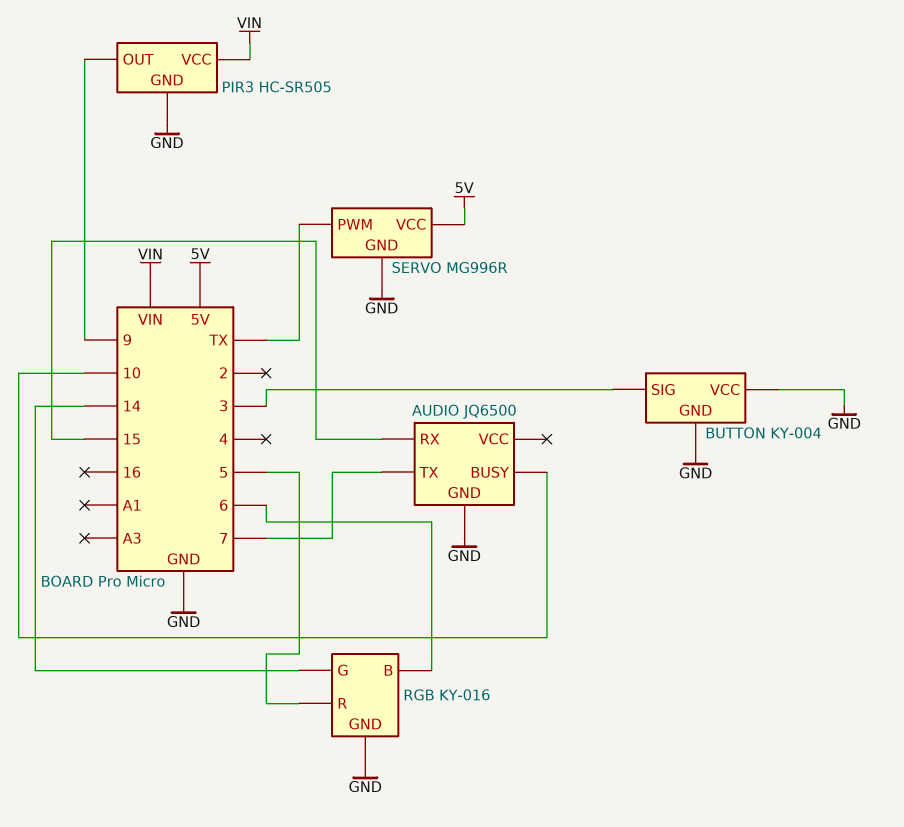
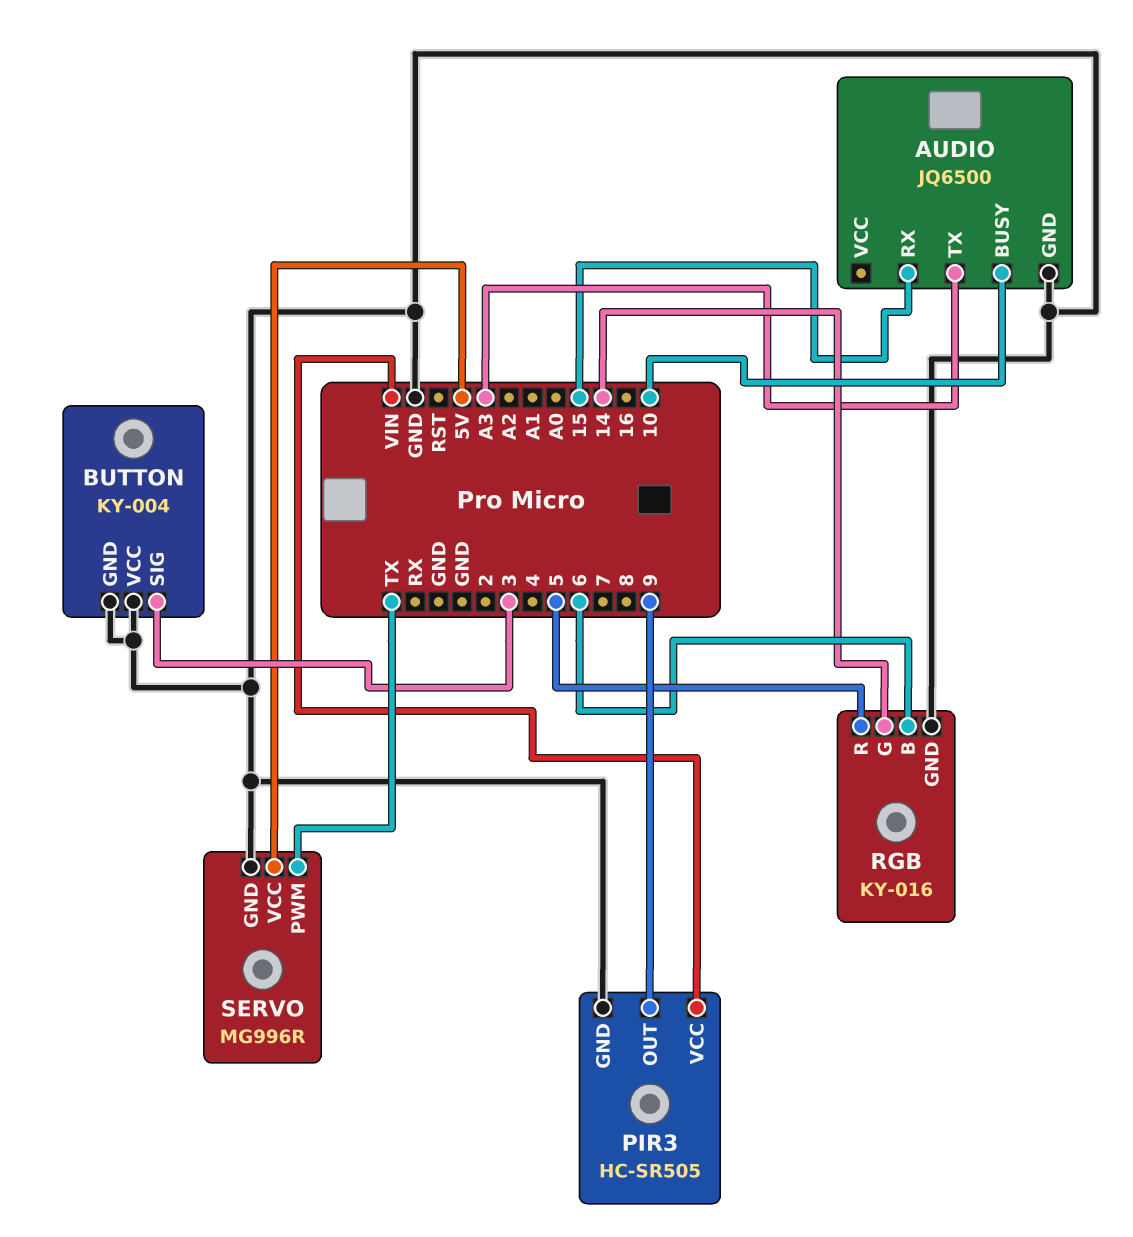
AUDIO pin TX: 7 -> A3

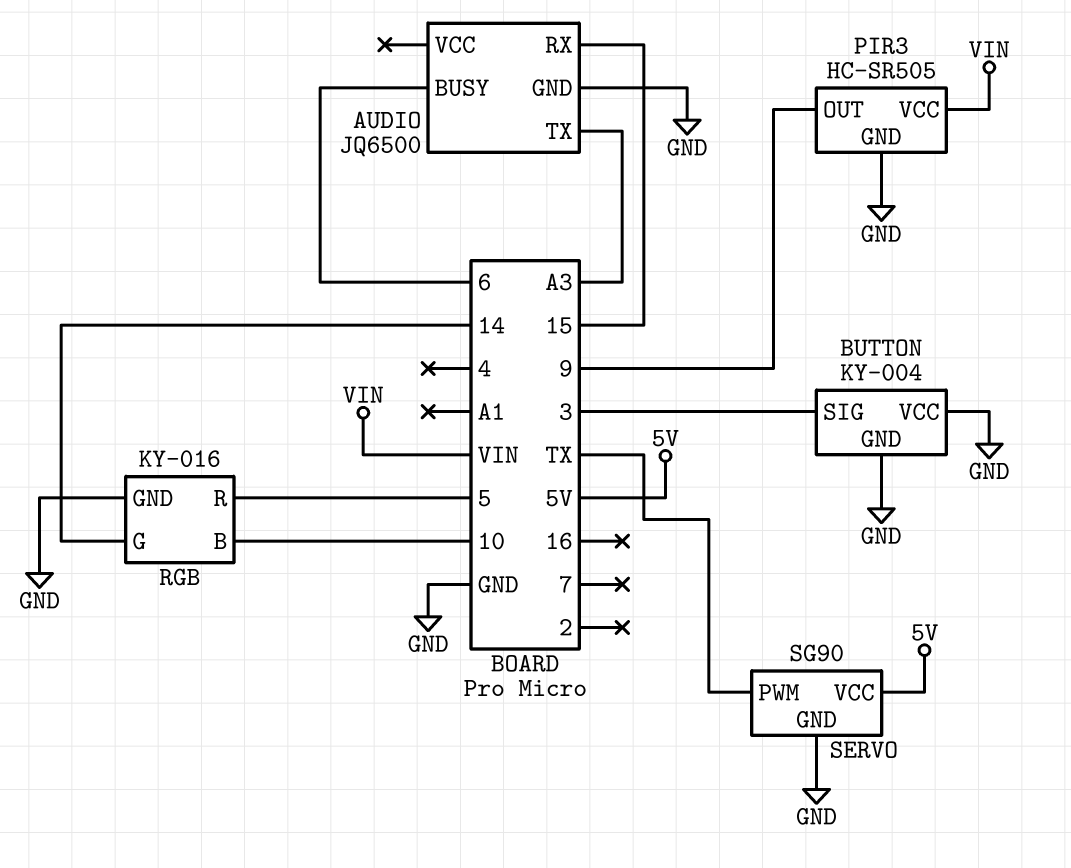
AUDIO pin BUSY: 10 -> 6
RGB pin B: 6 -> 10
SERVO: MG996R -> SG90

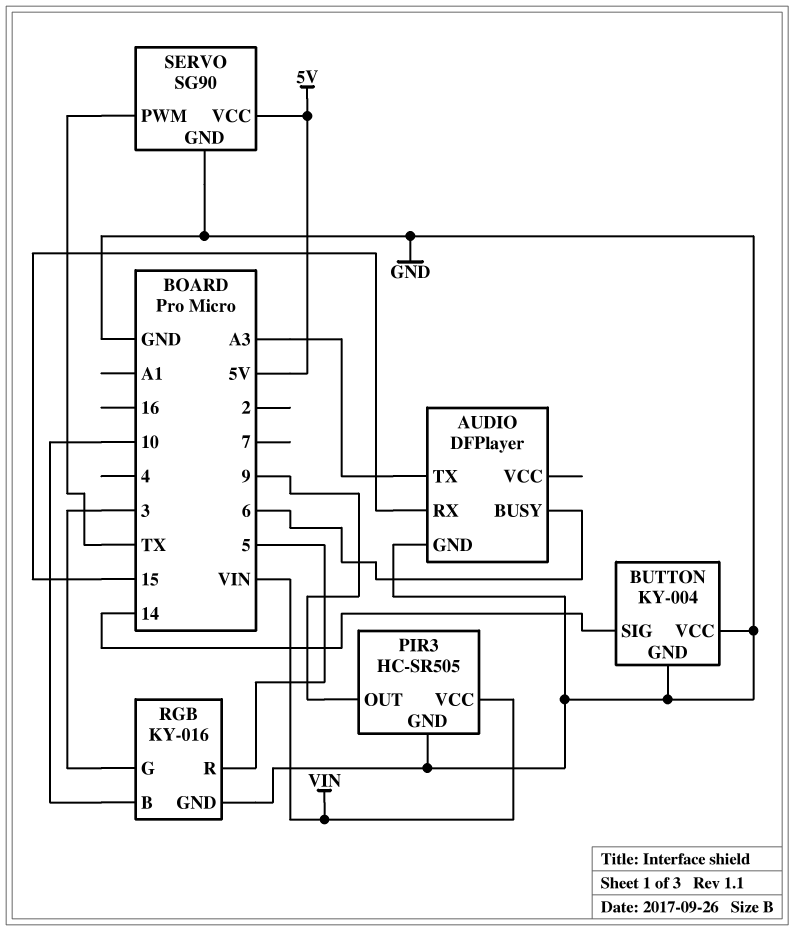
AUDIO: JQ6500 -> DFPlayer
BUTTON pin SIG: 3 -> 14
RGB pin G: 14 -> 3

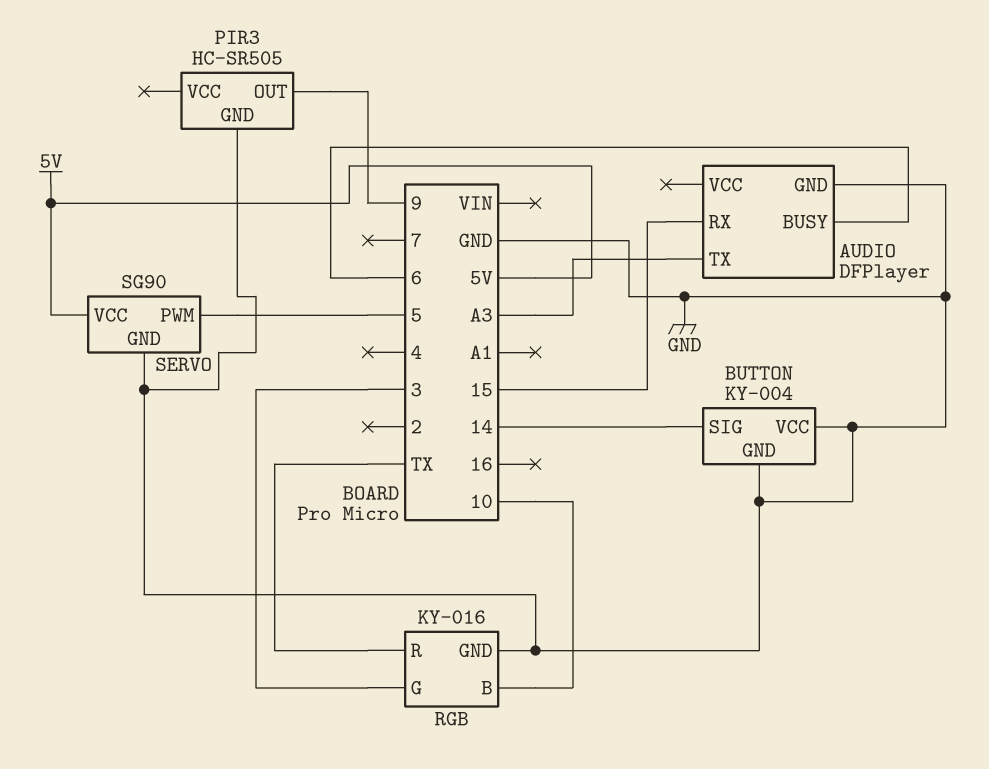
PIR3 pin VCC: VIN -> none
RGB pin R: 5 -> TX
SERVO pin PWM: TX -> 5

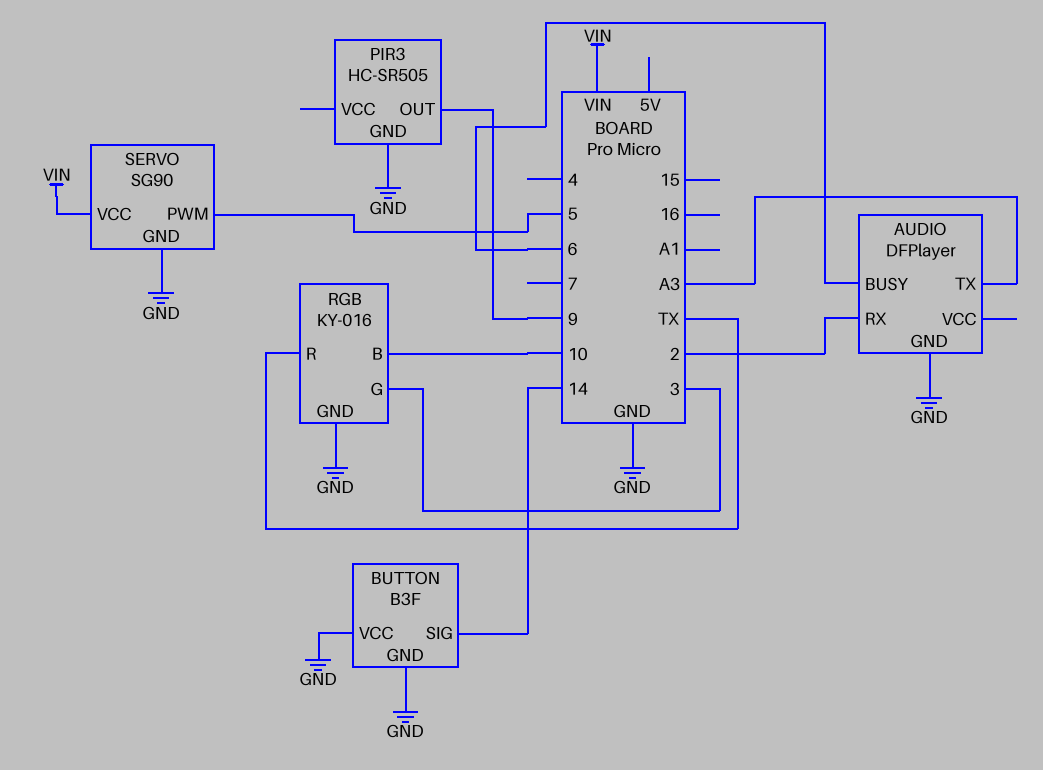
AUDIO pin RX: 15 -> 2
BUTTON: KY-004 -> B3F
SERVO pin VCC: 5V -> VIN

